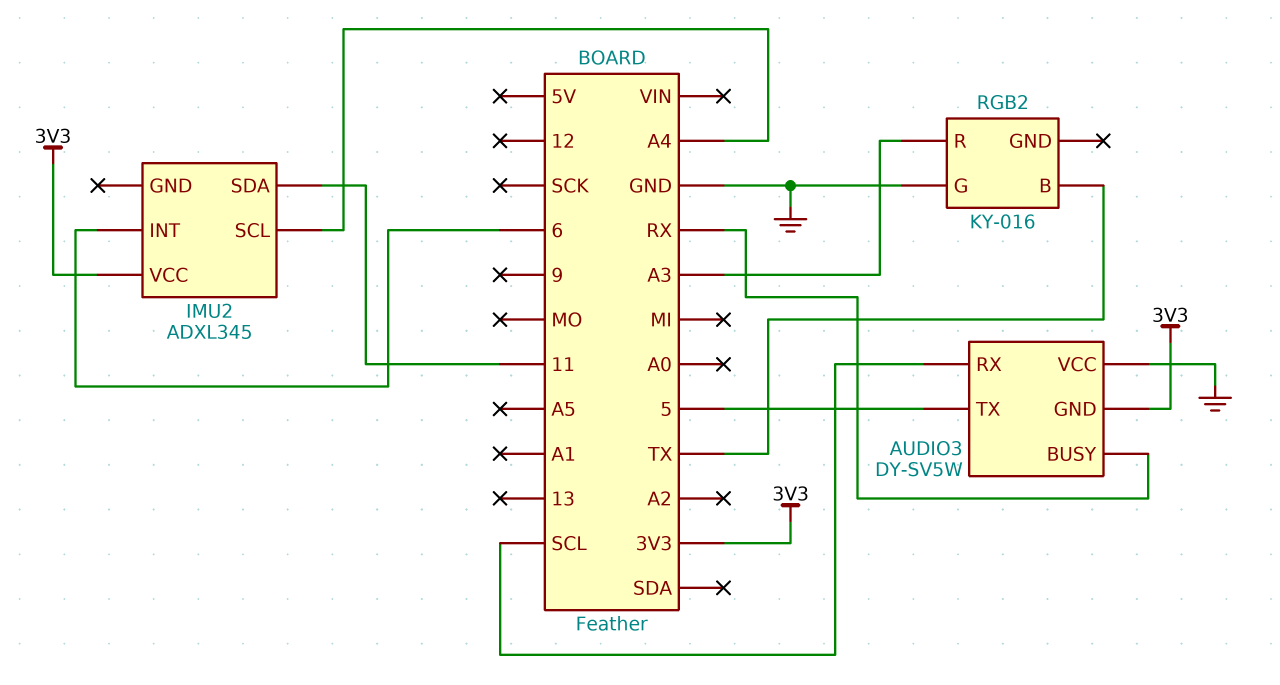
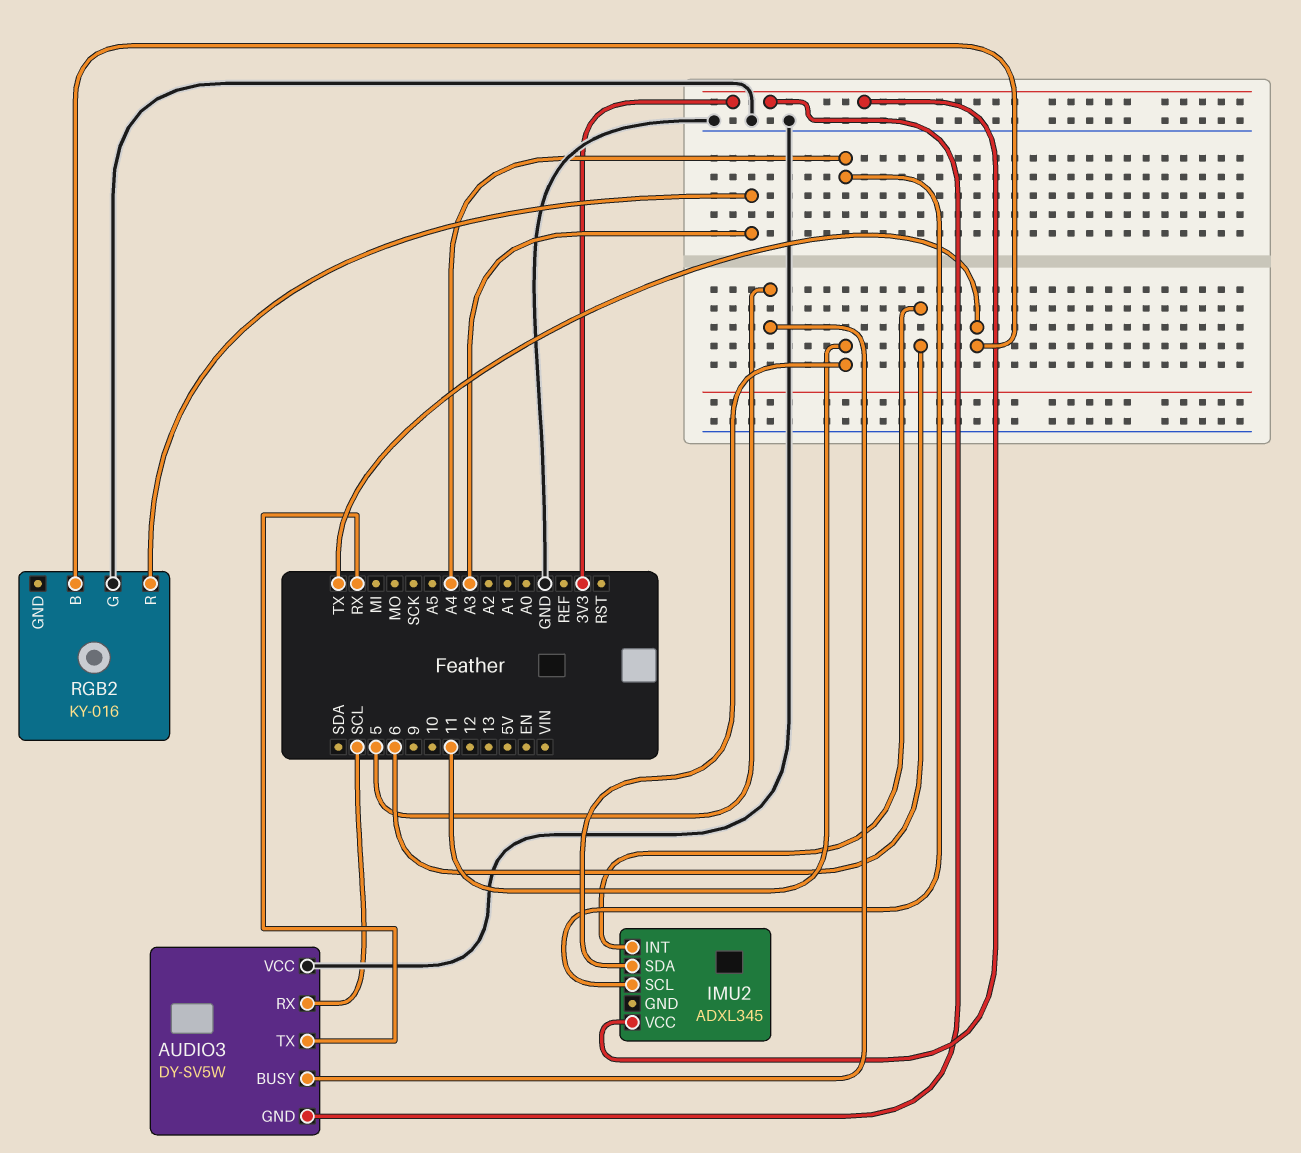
AUDIO3 pin BUSY: RX -> 5
AUDIO3 pin TX: 5 -> RX

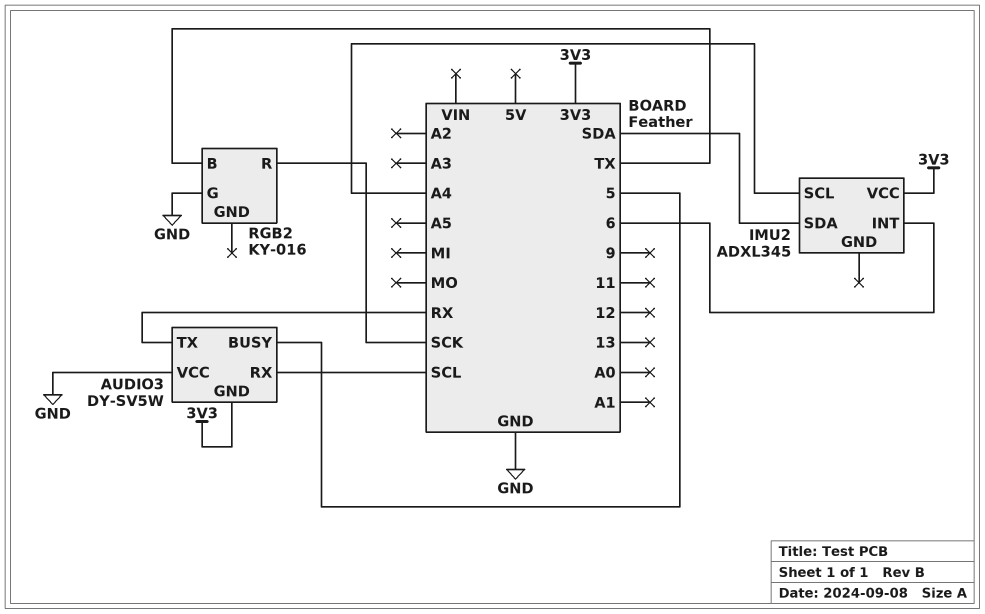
IMU2 pin SDA: 11 -> SDA
RGB2 pin R: A3 -> SCK

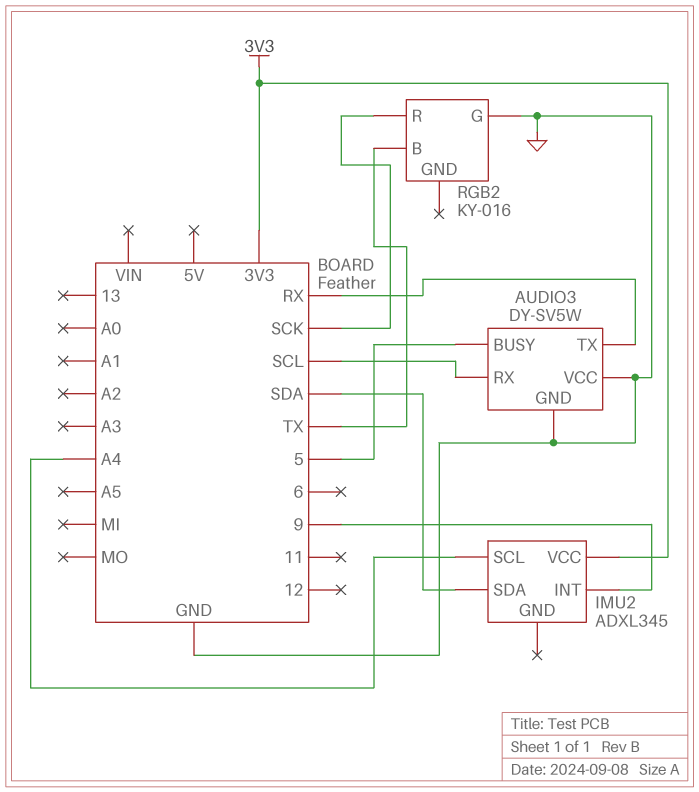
AUDIO3 pin GND: 3V3 -> GND
IMU2 pin INT: 6 -> 9

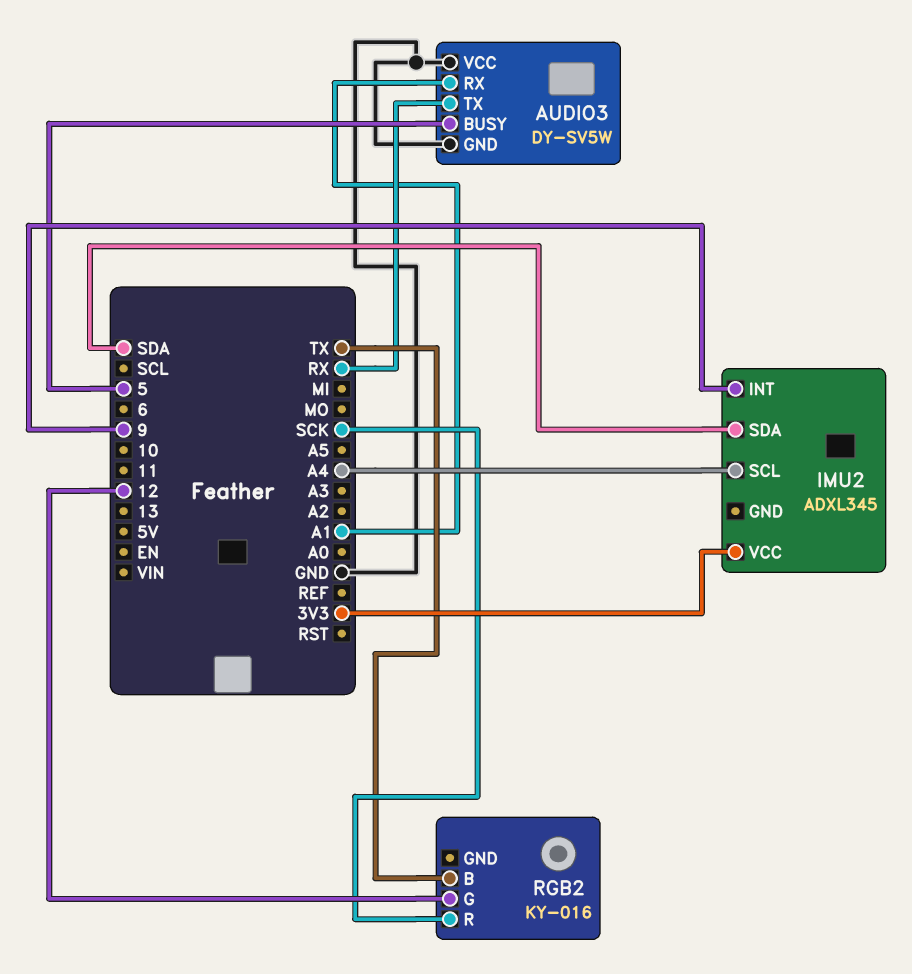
AUDIO3 pin RX: SCL -> A1
RGB2 pin G: GND -> 12

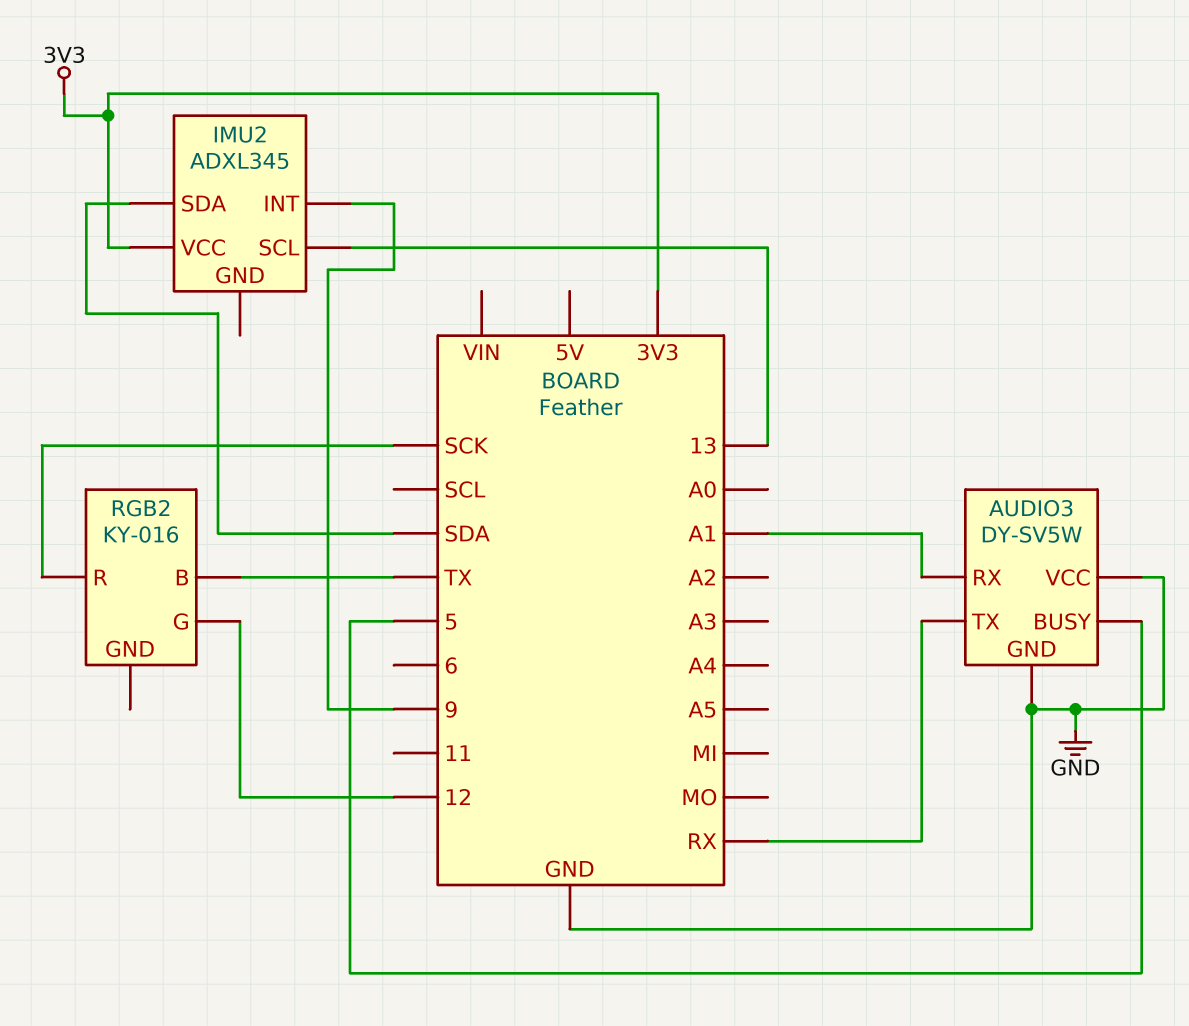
IMU2 pin SCL: A4 -> 13

